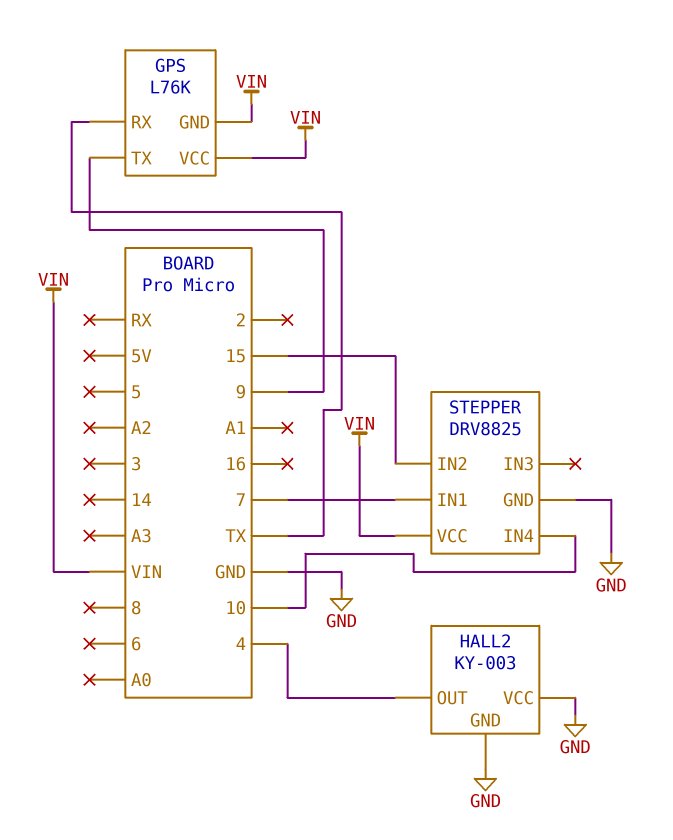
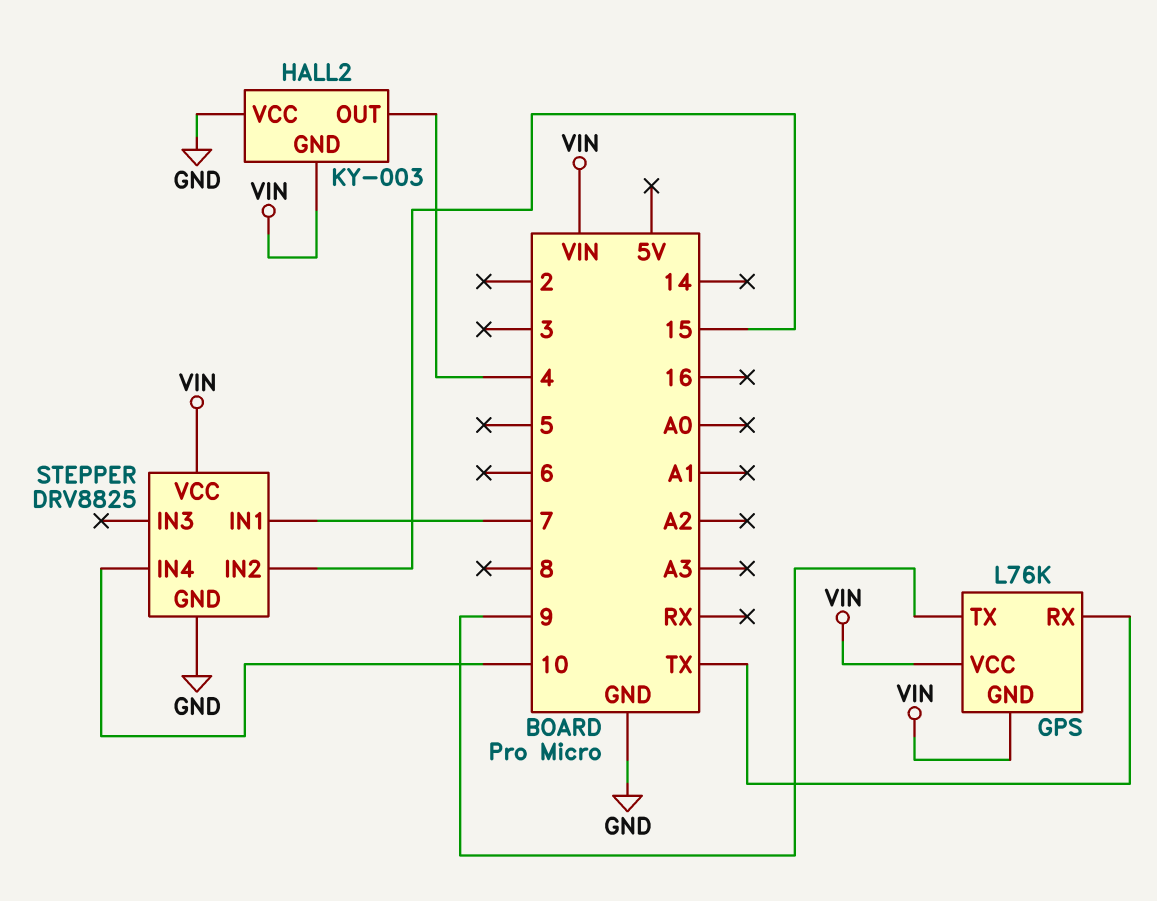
HALL2 pin GND: GND -> VIN

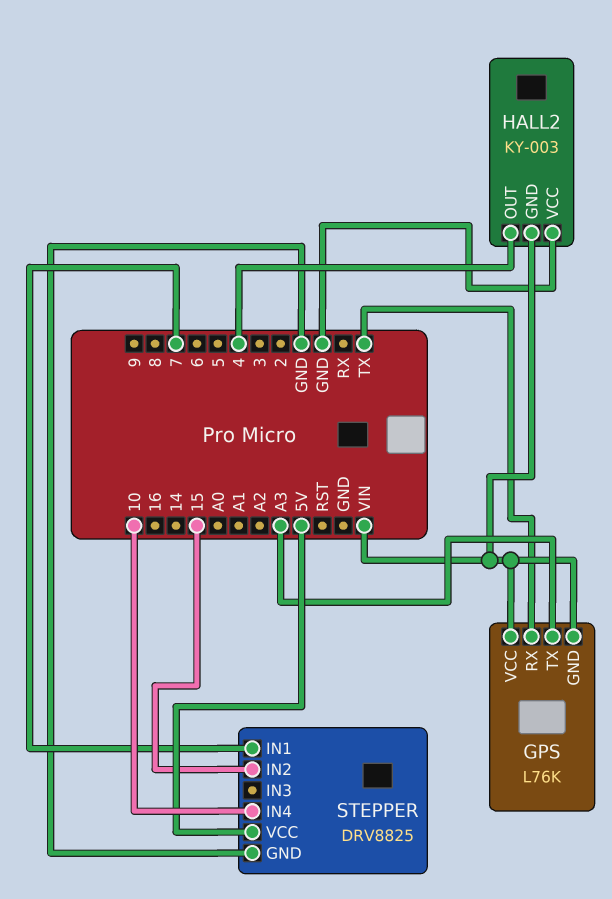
GPS pin TX: 9 -> A3
STEPPER pin VCC: VIN -> 5V

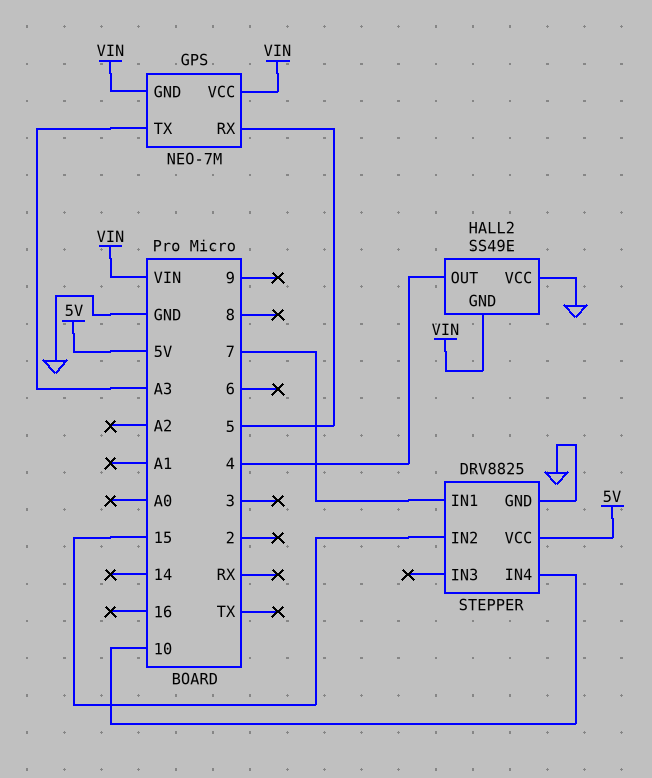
GPS: L76K -> NEO-7M
GPS pin RX: TX -> 5
HALL2: KY-003 -> SS49E

